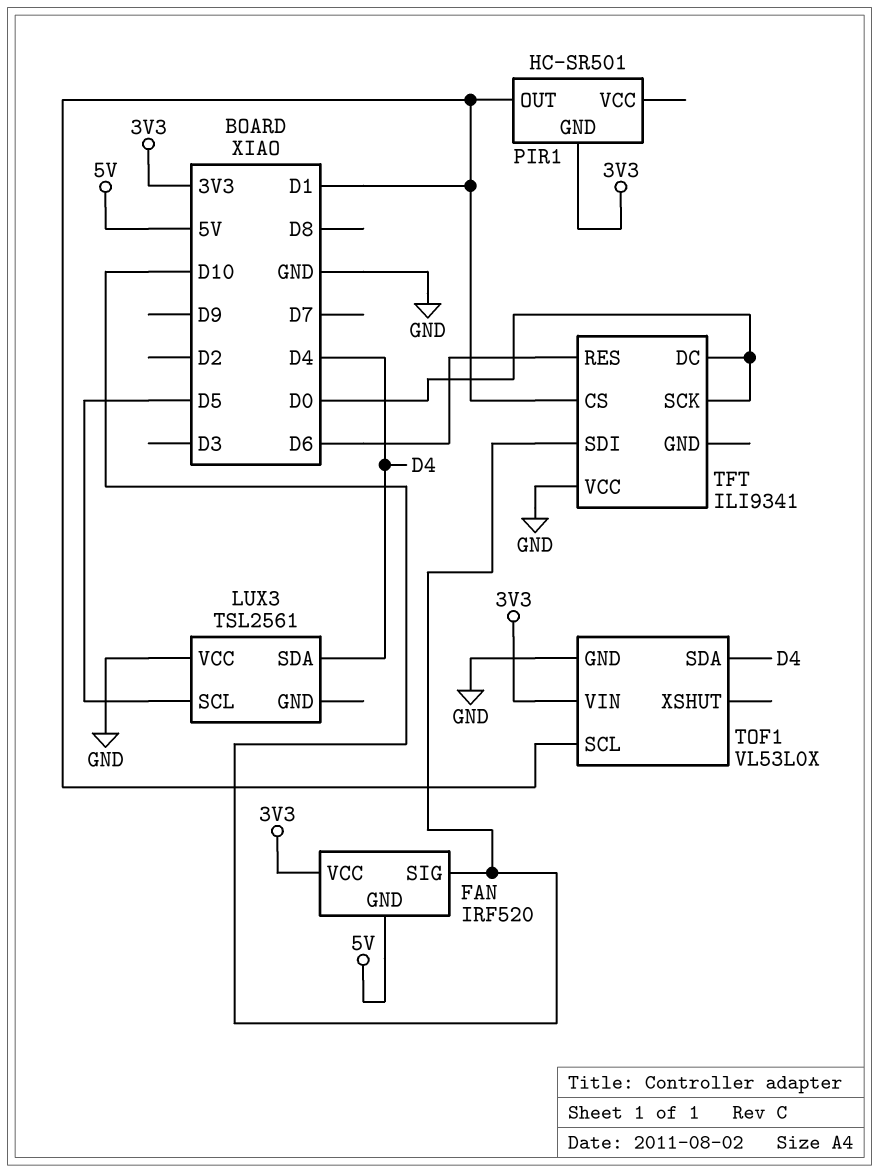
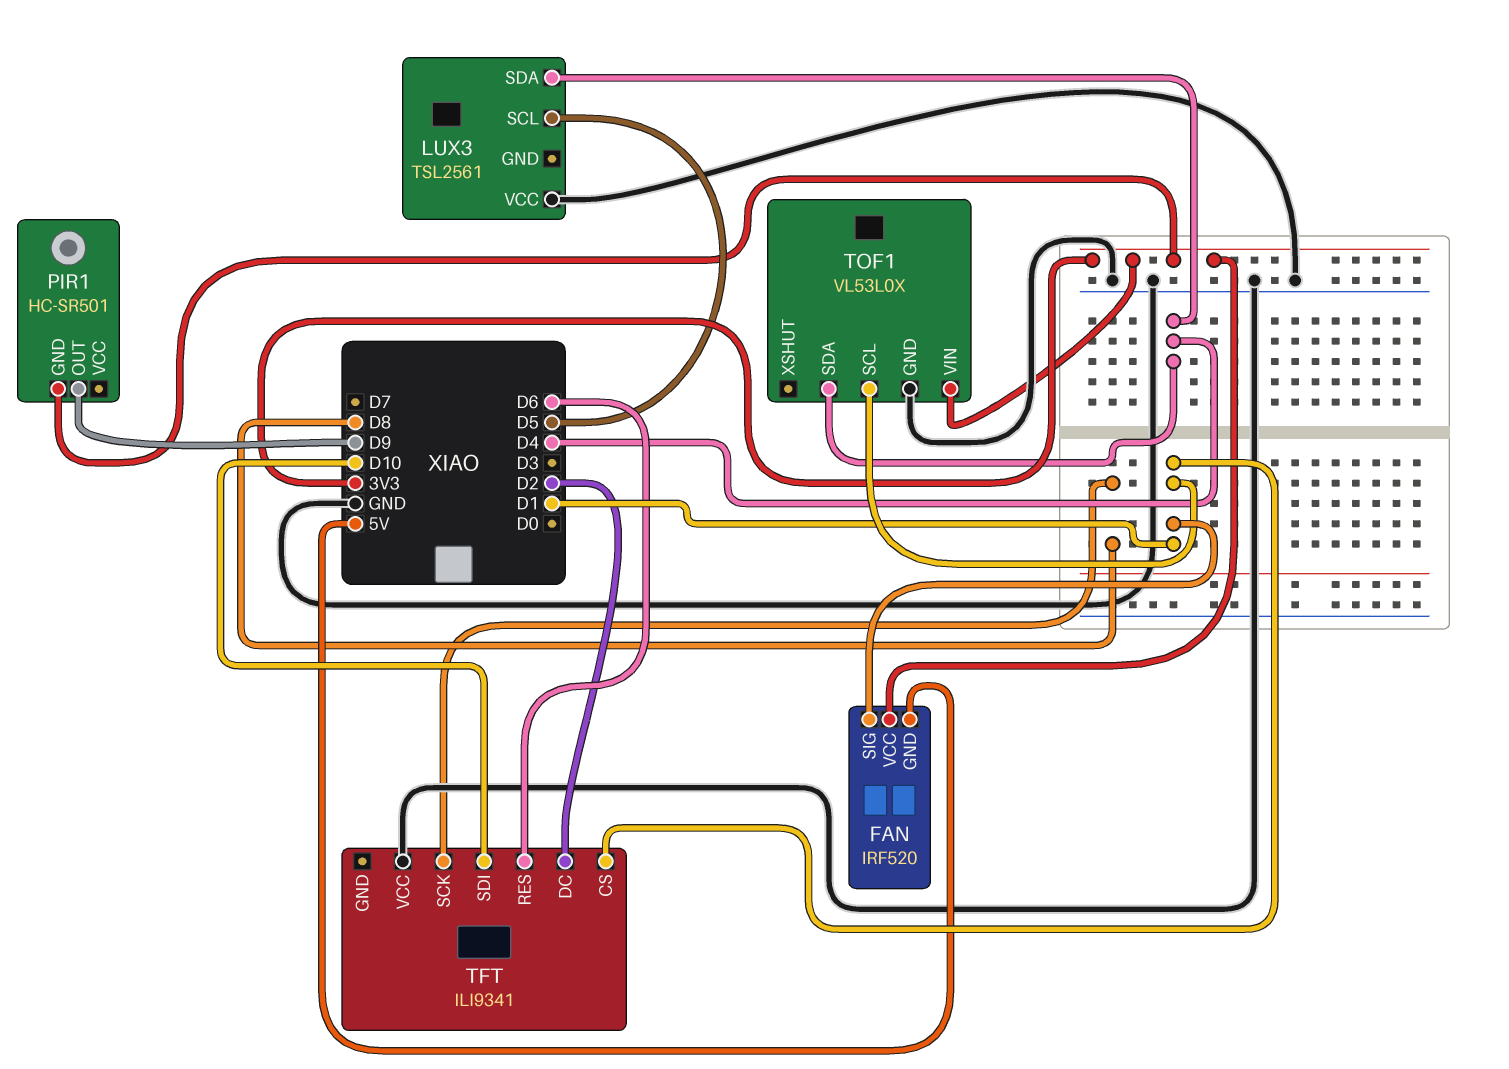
FAN pin SIG: D10 -> D1
PIR1 pin OUT: D1 -> D9
TFT pin DC: D0 -> D2
TFT pin SCK: D0 -> D8

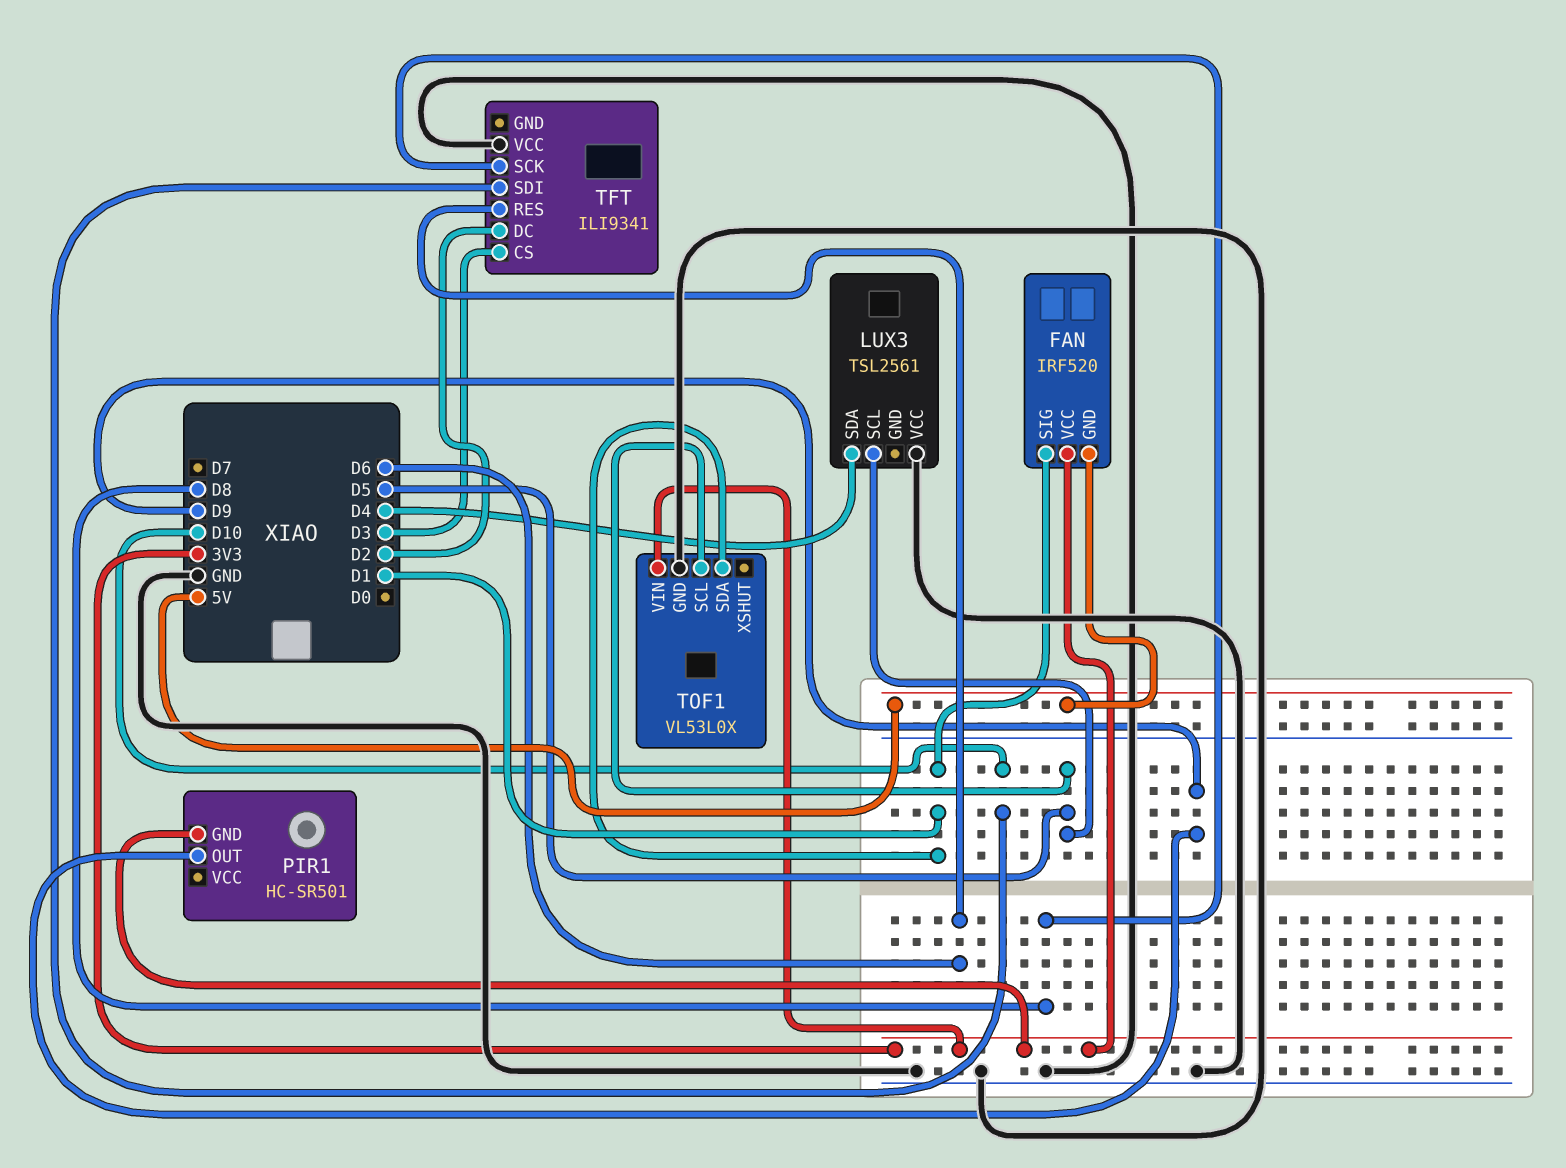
TFT pin CS: D1 -> D3
TOF1 pin SCL: D1 -> D5
TOF1 pin SDA: D4 -> D1

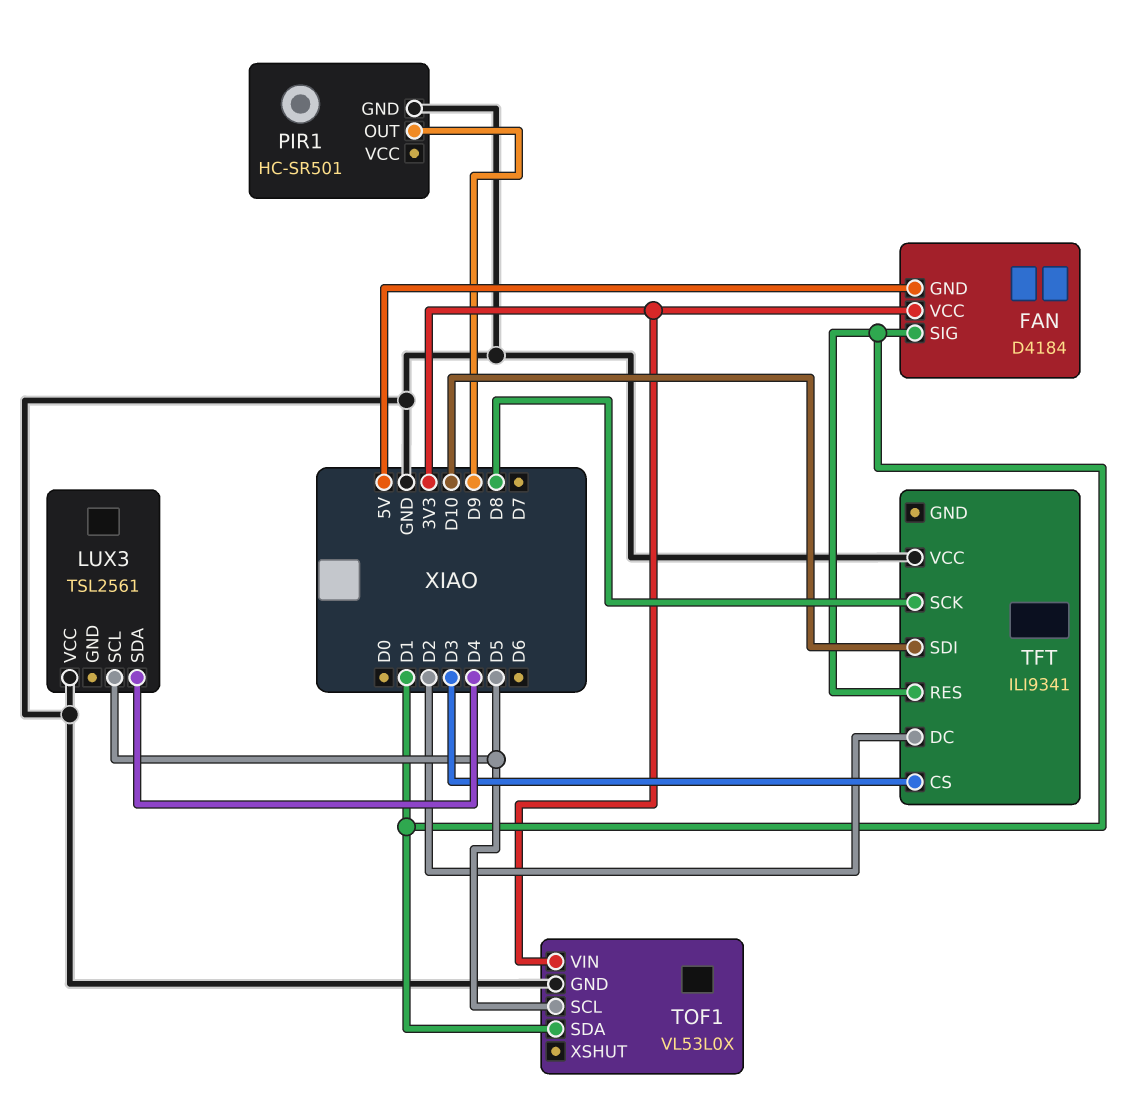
FAN: IRF520 -> D4184
PIR1 pin GND: 3V3 -> GND
TFT pin RES: D6 -> D1

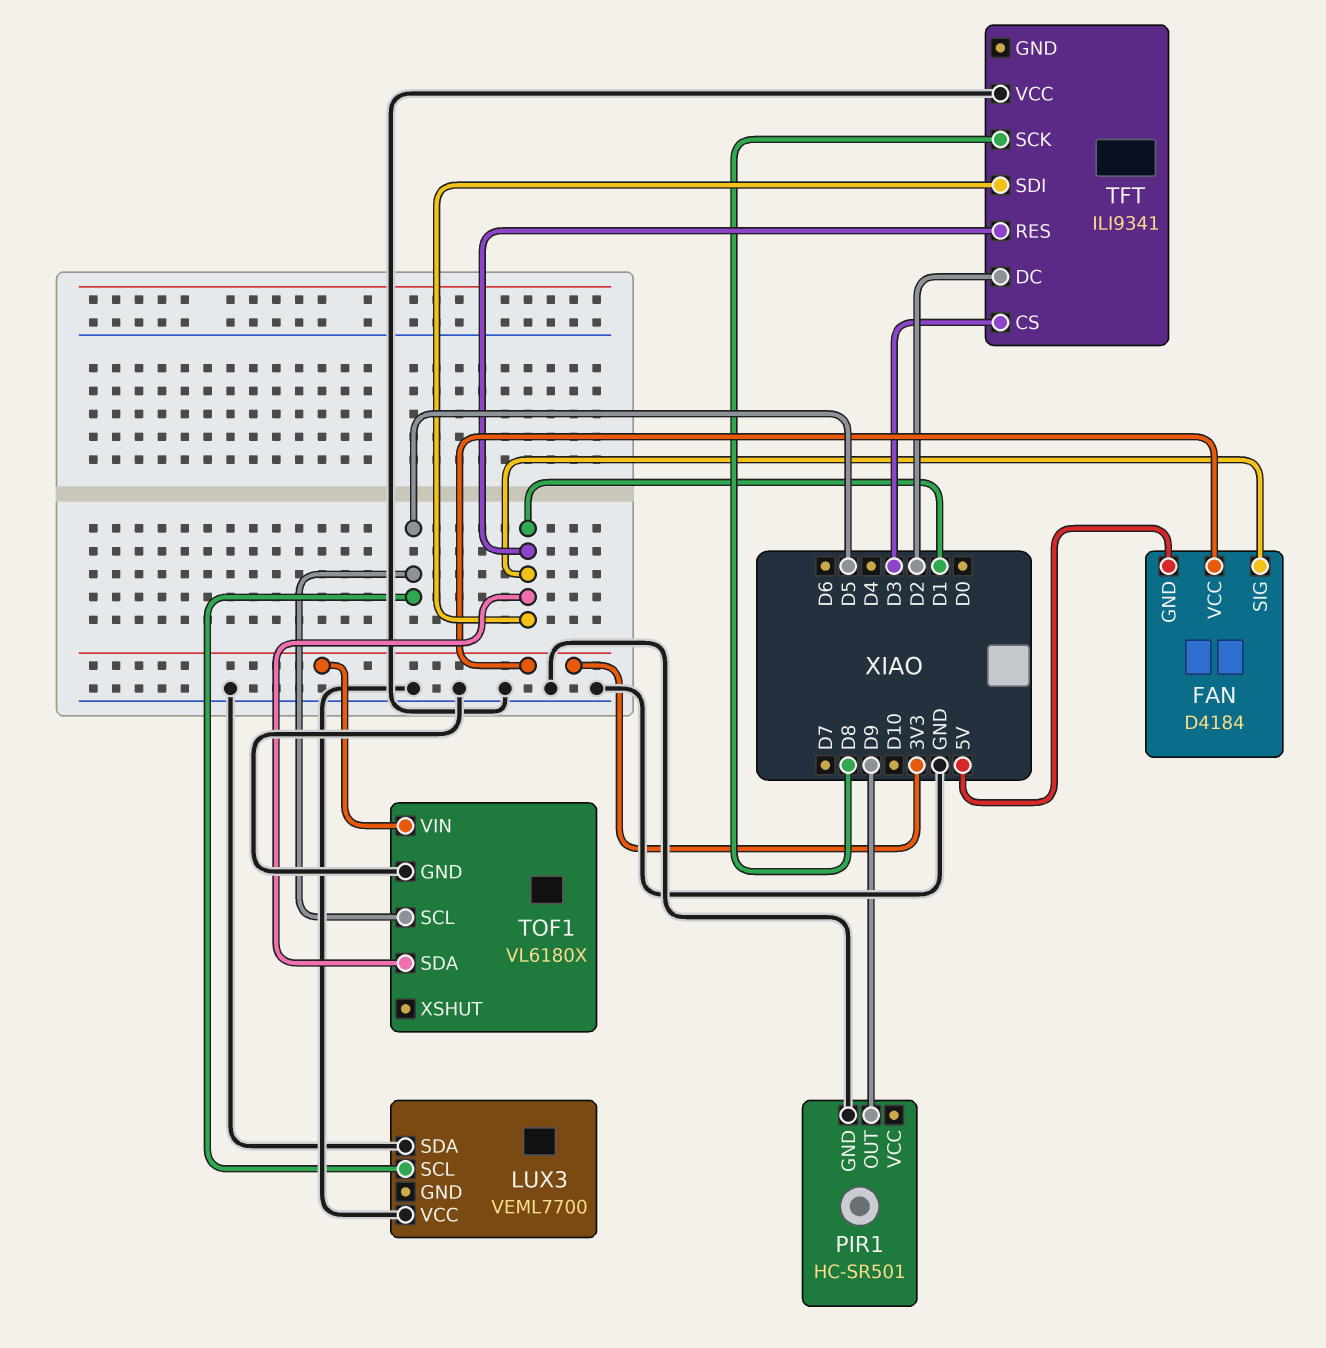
LUX3: TSL2561 -> VEML7700
LUX3 pin SDA: D4 -> GND
TFT pin SDI: D10 -> D1
TOF1: VL53L0X -> VL6180X

